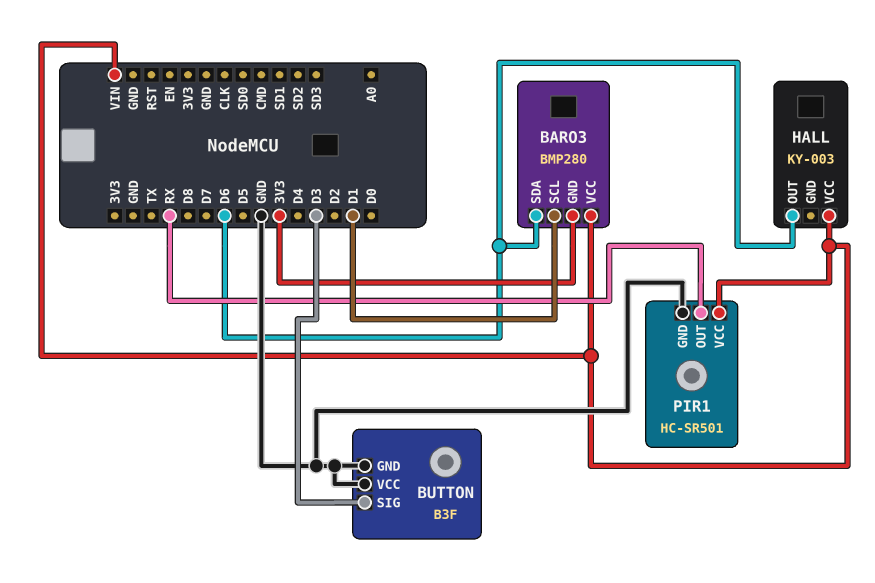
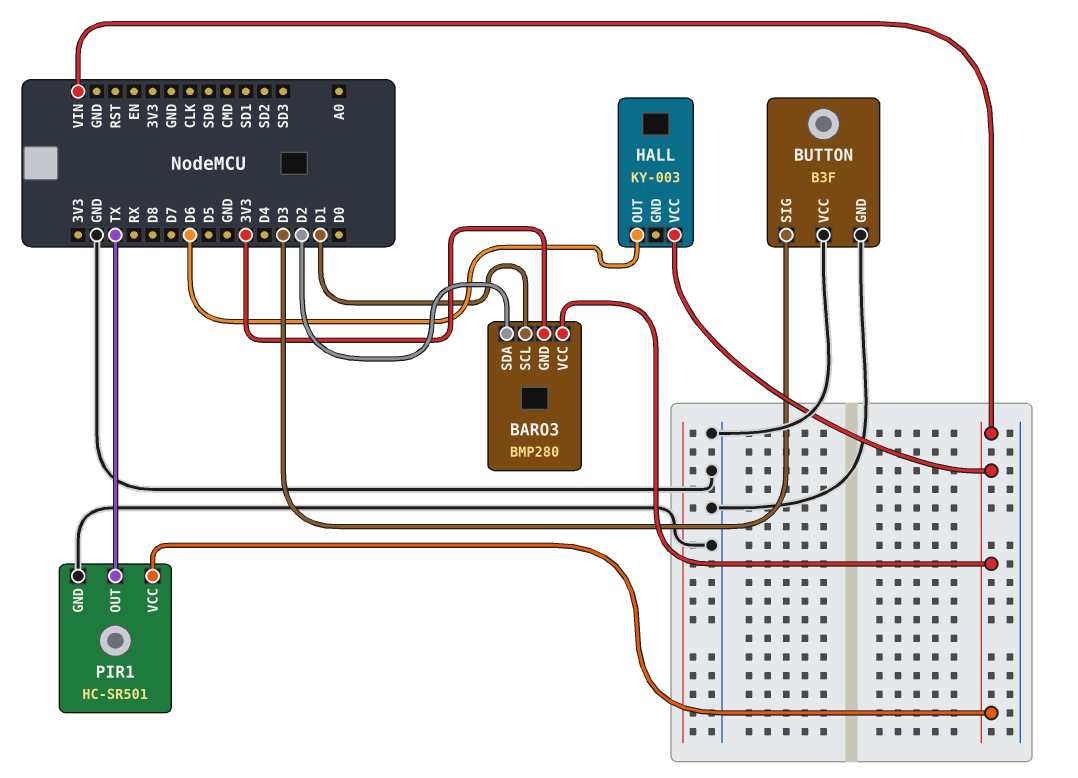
BARO3 pin SDA: D6 -> D2
PIR1 pin OUT: RX -> TX

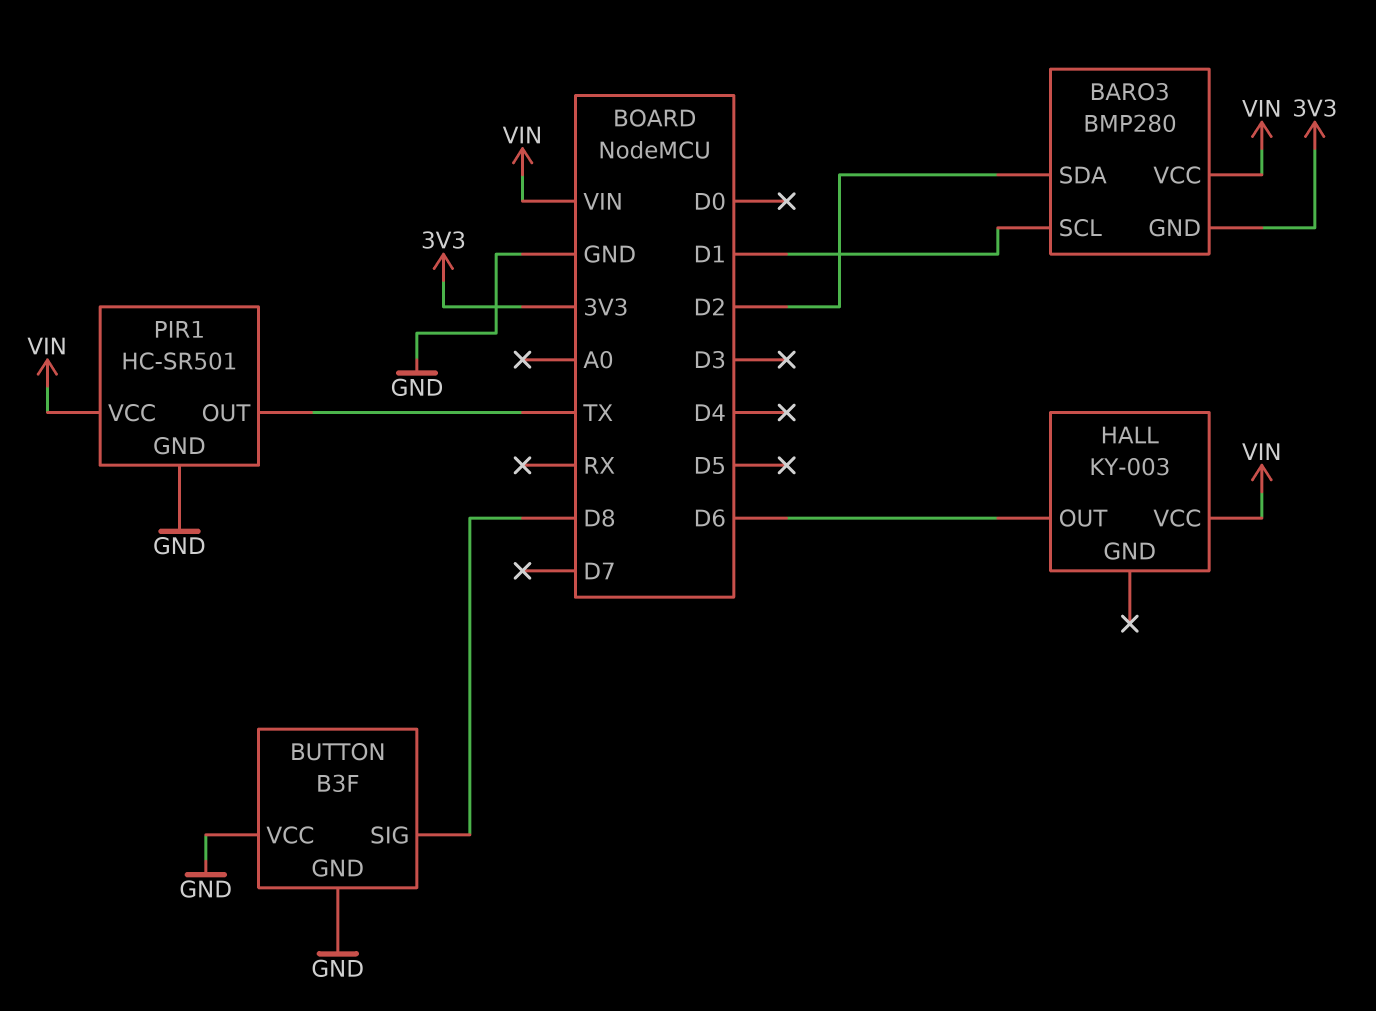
BUTTON pin SIG: D3 -> D8

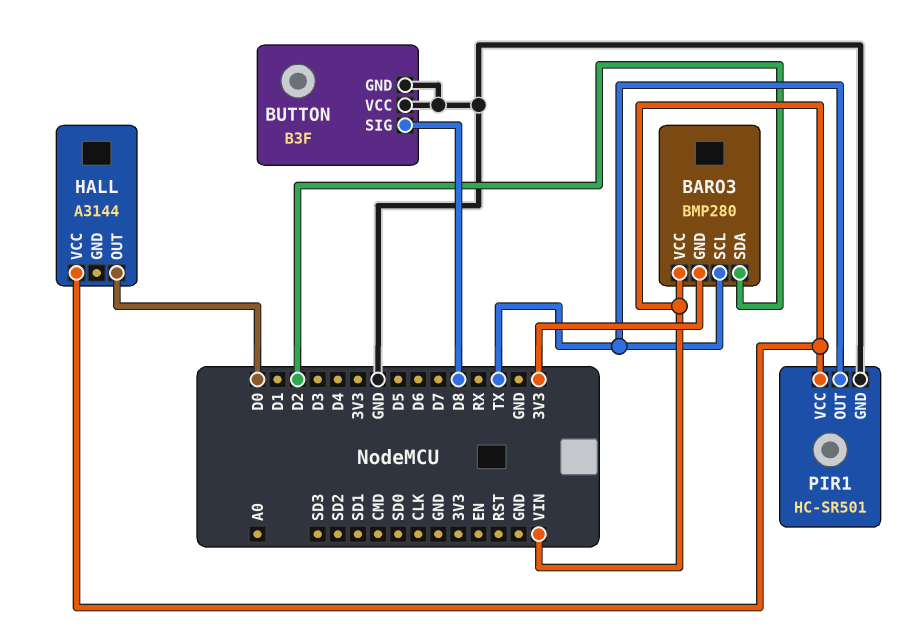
BARO3 pin SCL: D1 -> TX
HALL: KY-003 -> A3144
HALL pin OUT: D6 -> D0

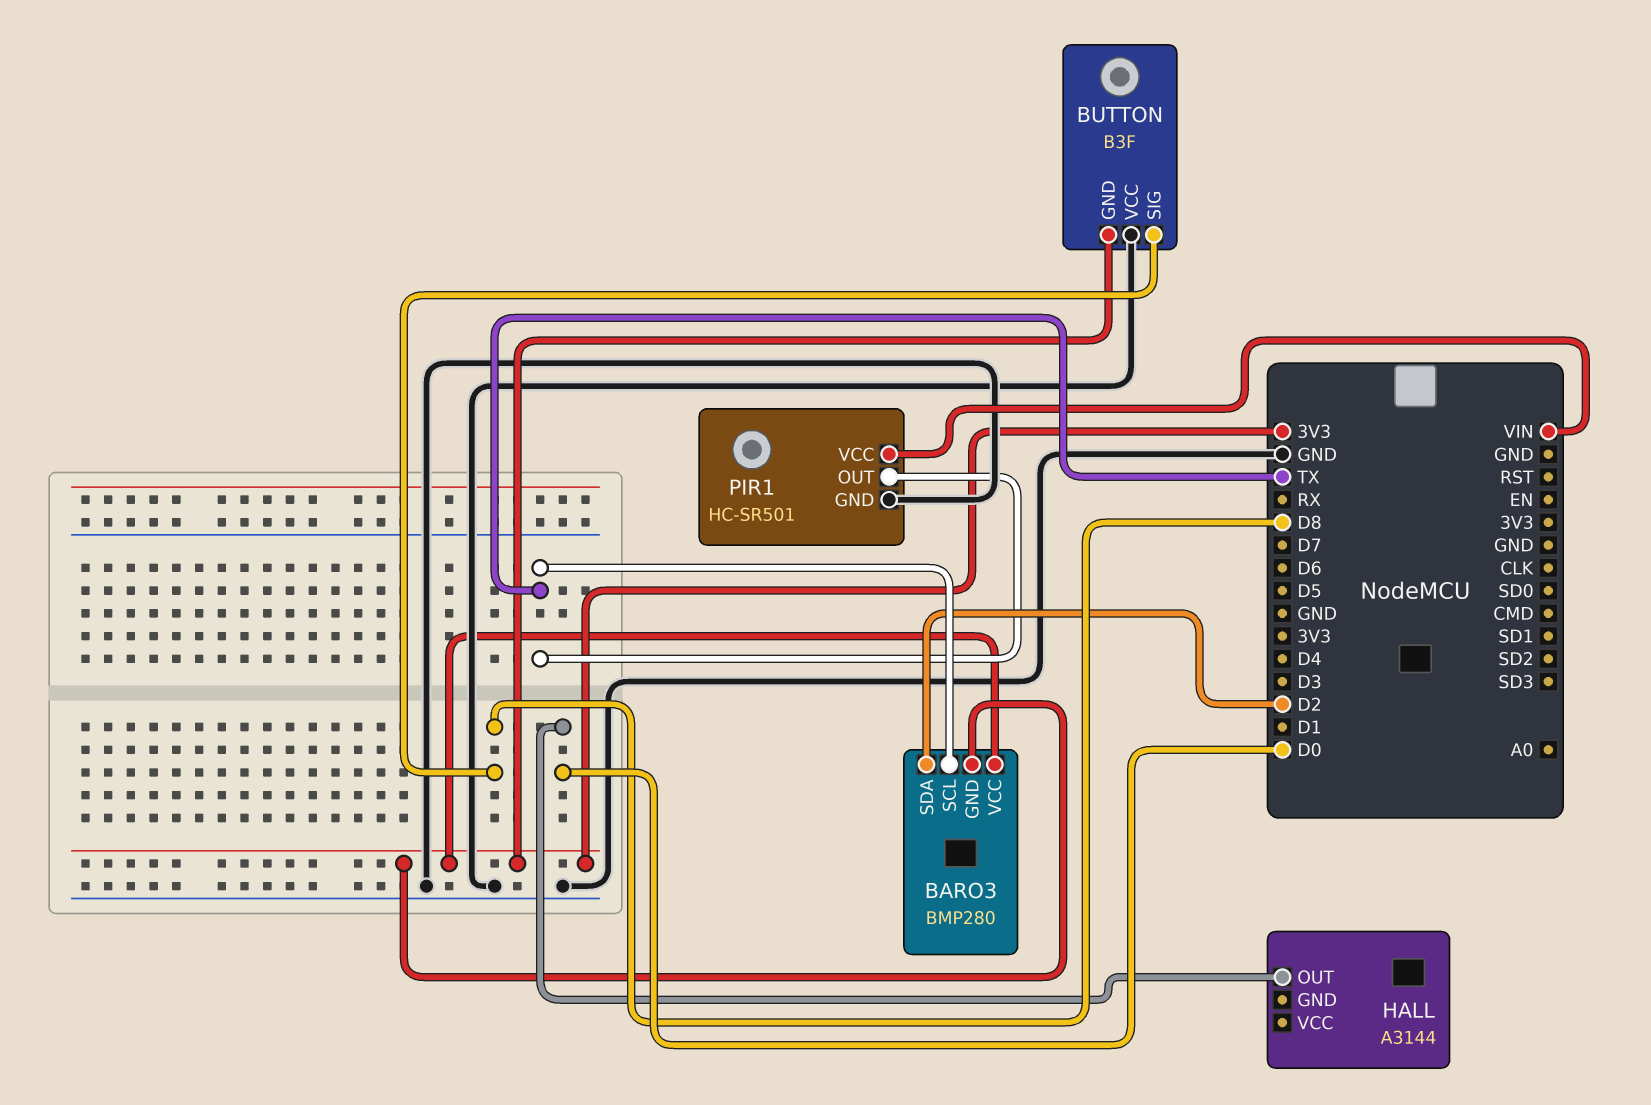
BARO3 pin VCC: VIN -> 3V3
BUTTON pin GND: GND -> 3V3
HALL pin VCC: VIN -> none

